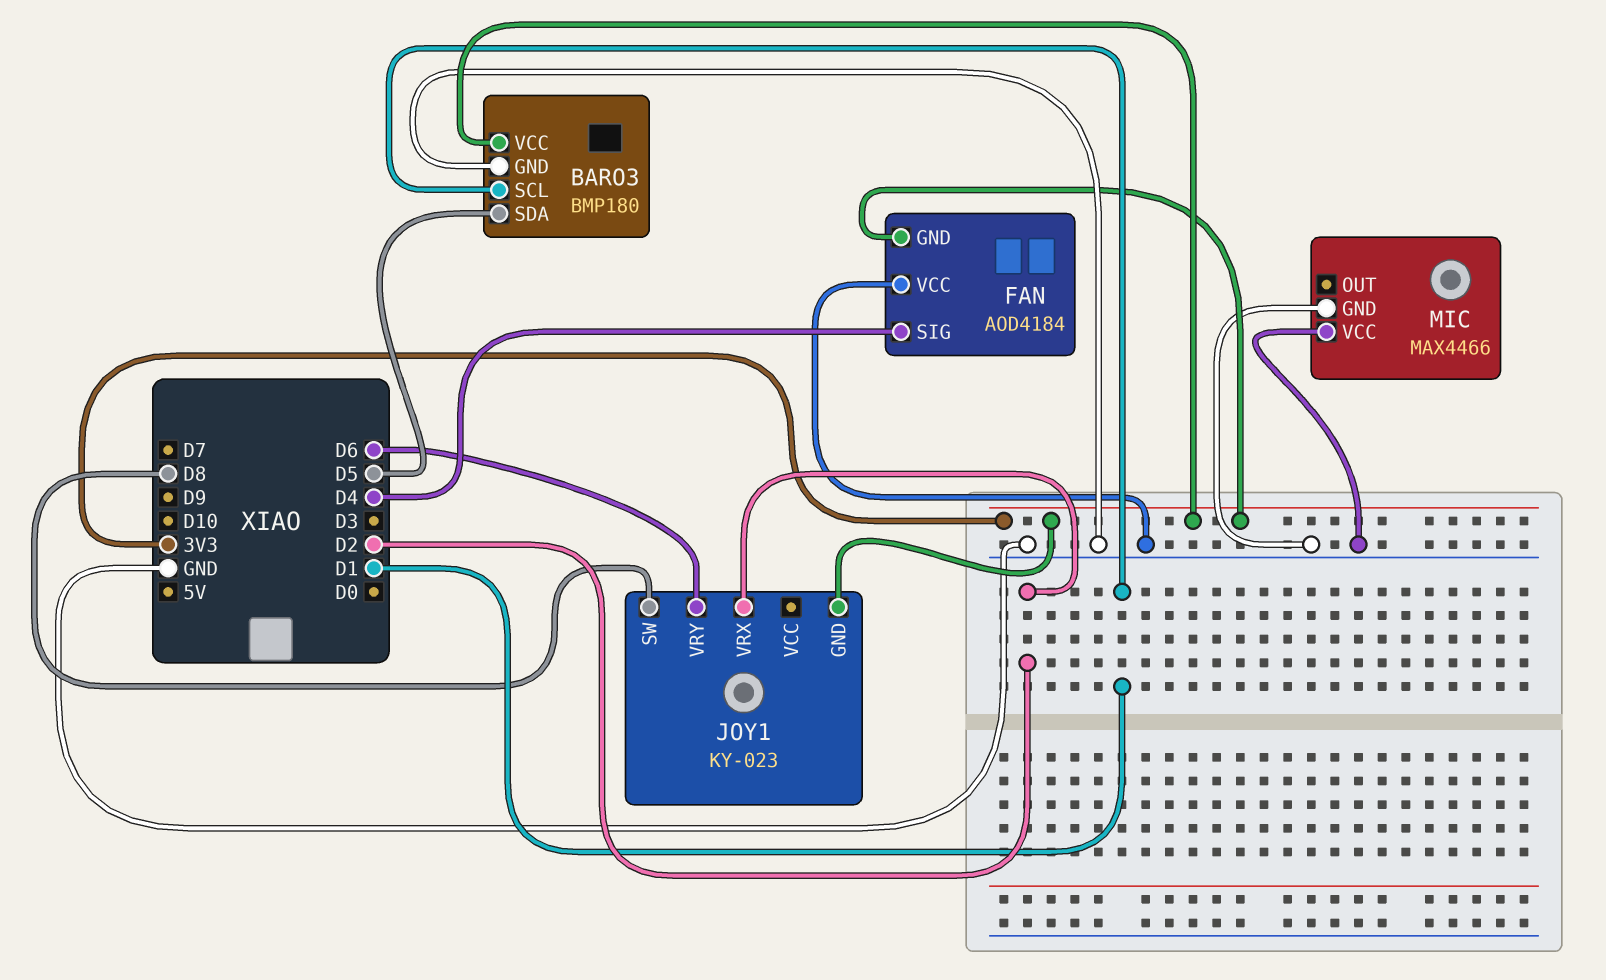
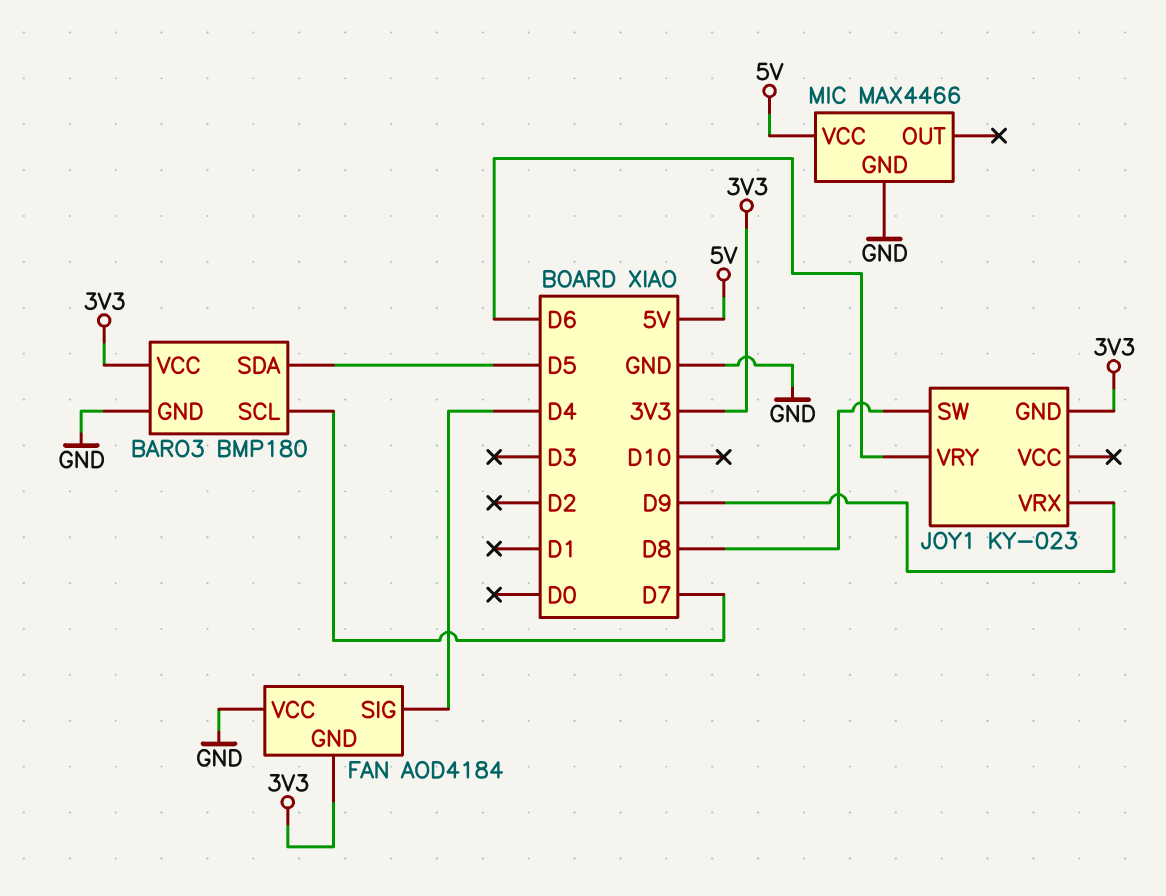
BARO3 pin SCL: D1 -> D7
JOY1 pin VRX: D2 -> D9
MIC pin VCC: GND -> 5V

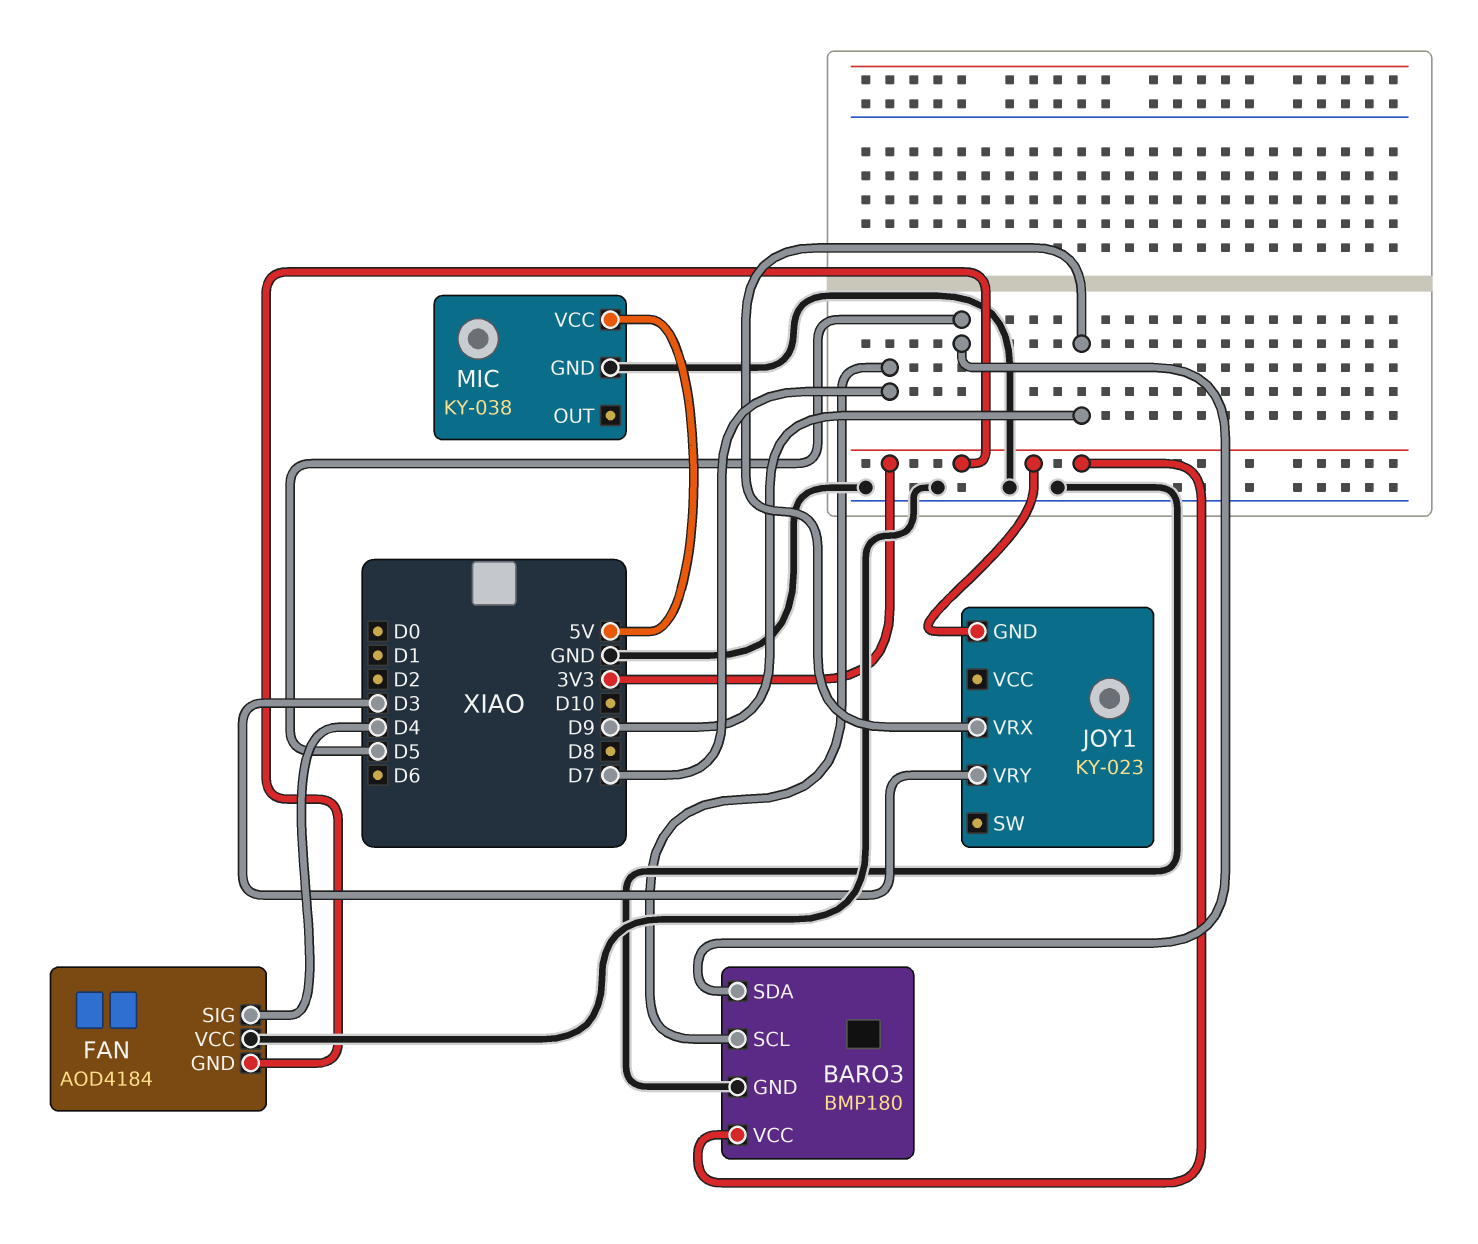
JOY1 pin SW: D8 -> none
JOY1 pin VRY: D6 -> D3
MIC: MAX4466 -> KY-038

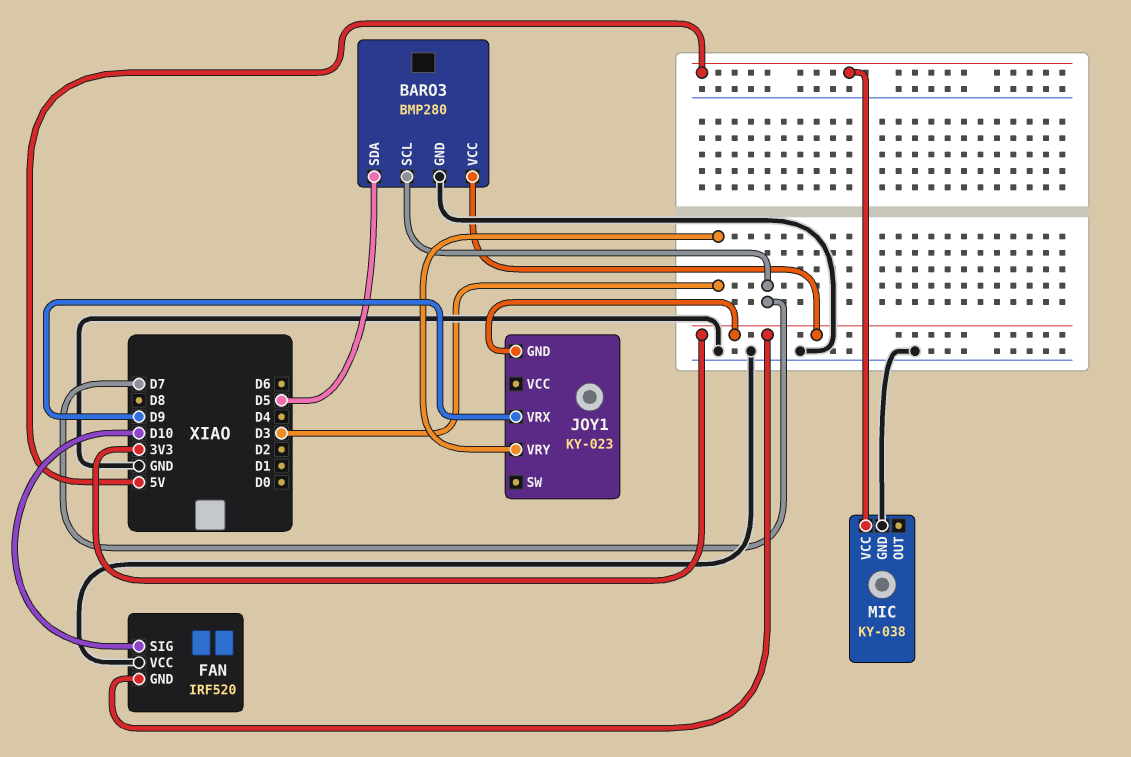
BARO3: BMP180 -> BMP280
FAN: AOD4184 -> IRF520
FAN pin SIG: D4 -> D10

